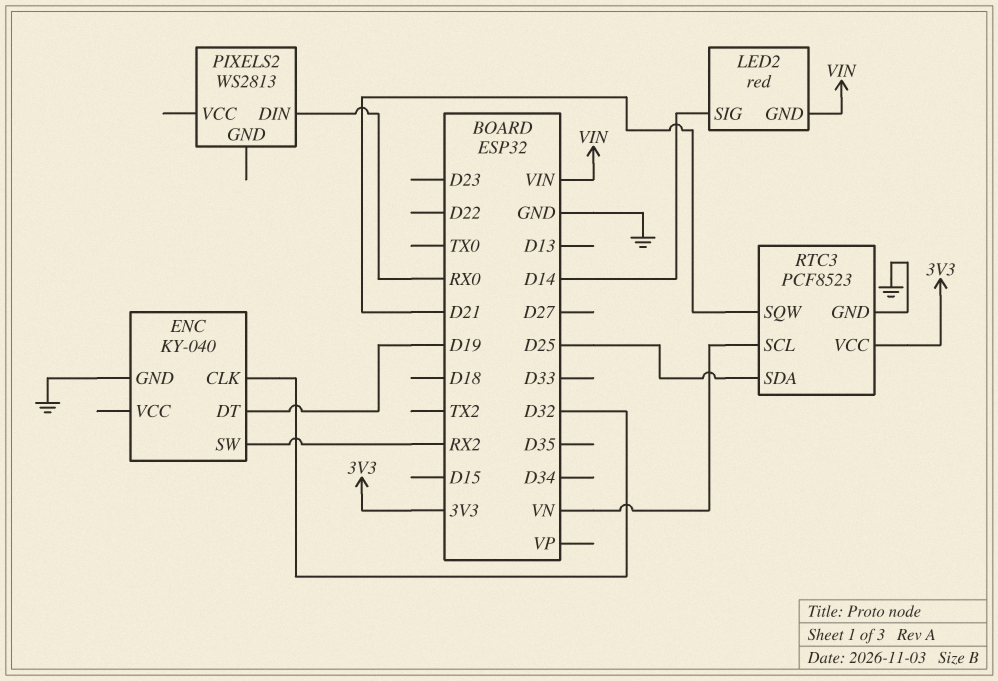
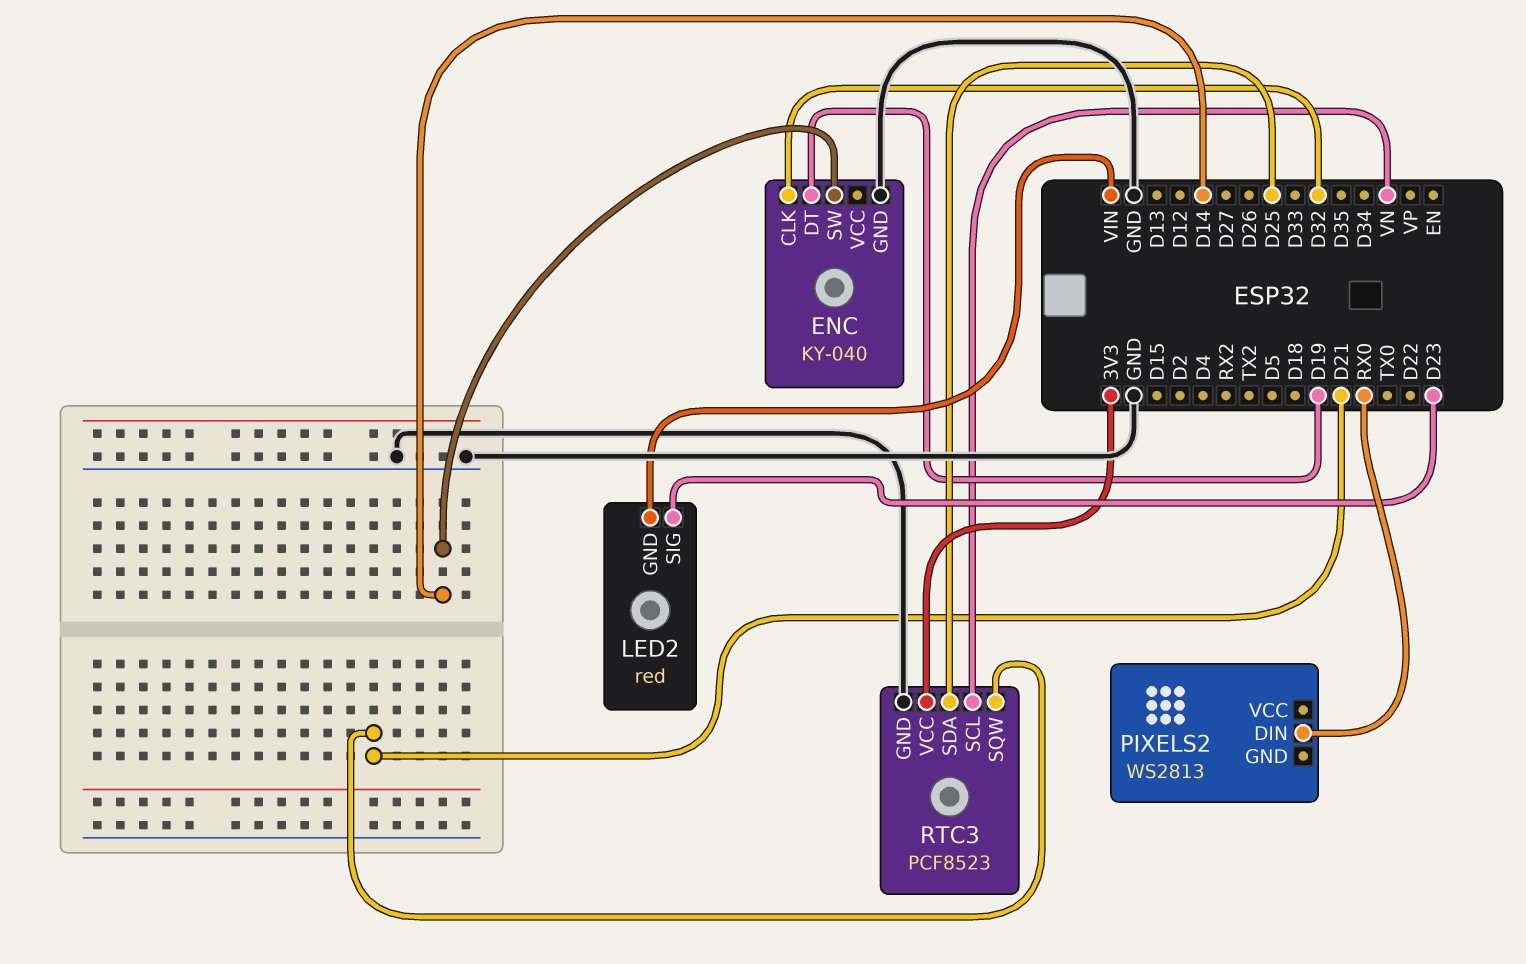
ENC pin SW: RX2 -> D14
LED2 pin SIG: D14 -> D23

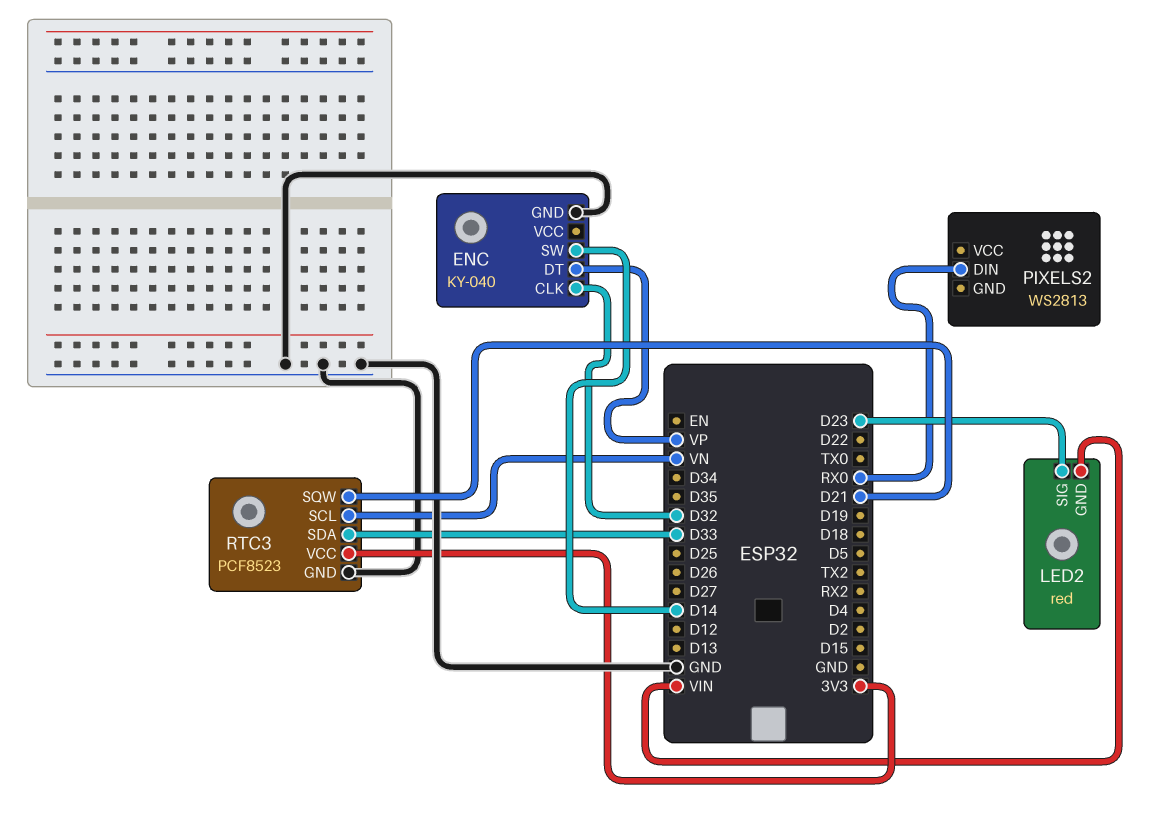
ENC pin DT: D19 -> VP
RTC3 pin SDA: D25 -> D33

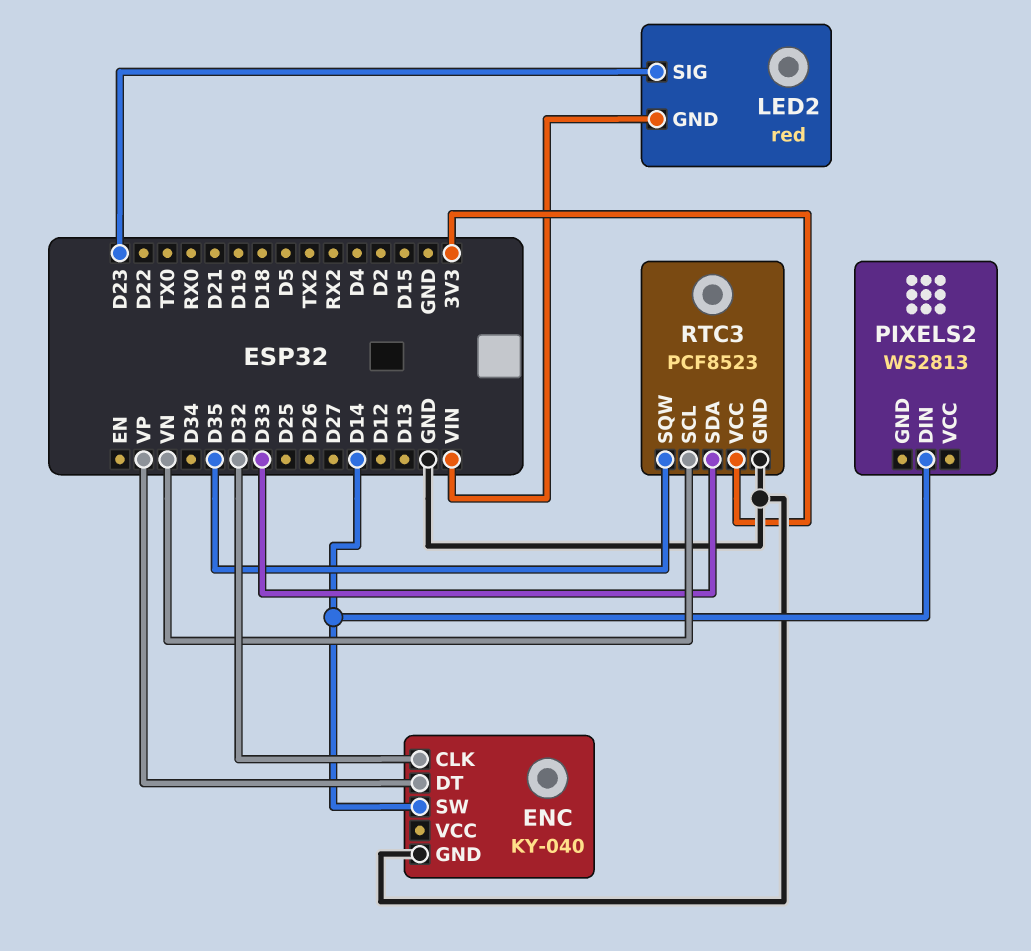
PIXELS2 pin DIN: RX0 -> D14
RTC3 pin SQW: D21 -> D35

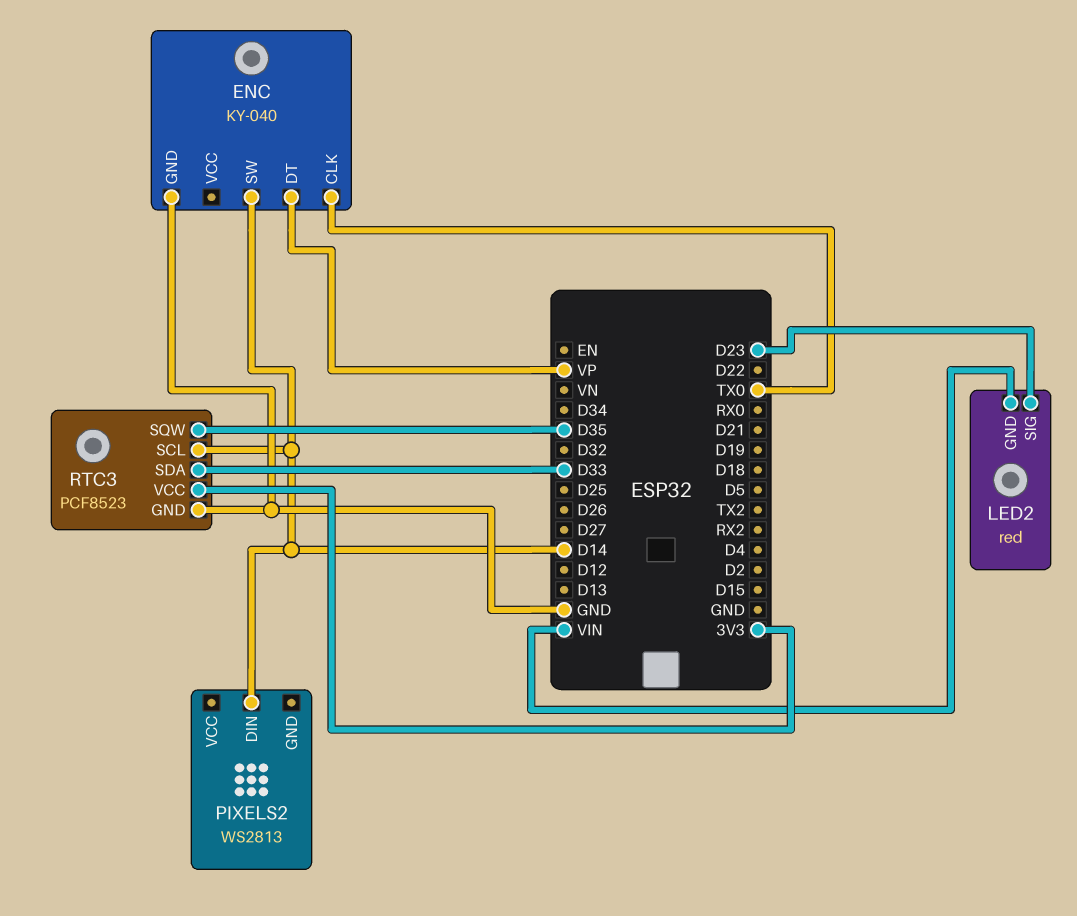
ENC pin CLK: D32 -> TX0
RTC3 pin SCL: VN -> D14

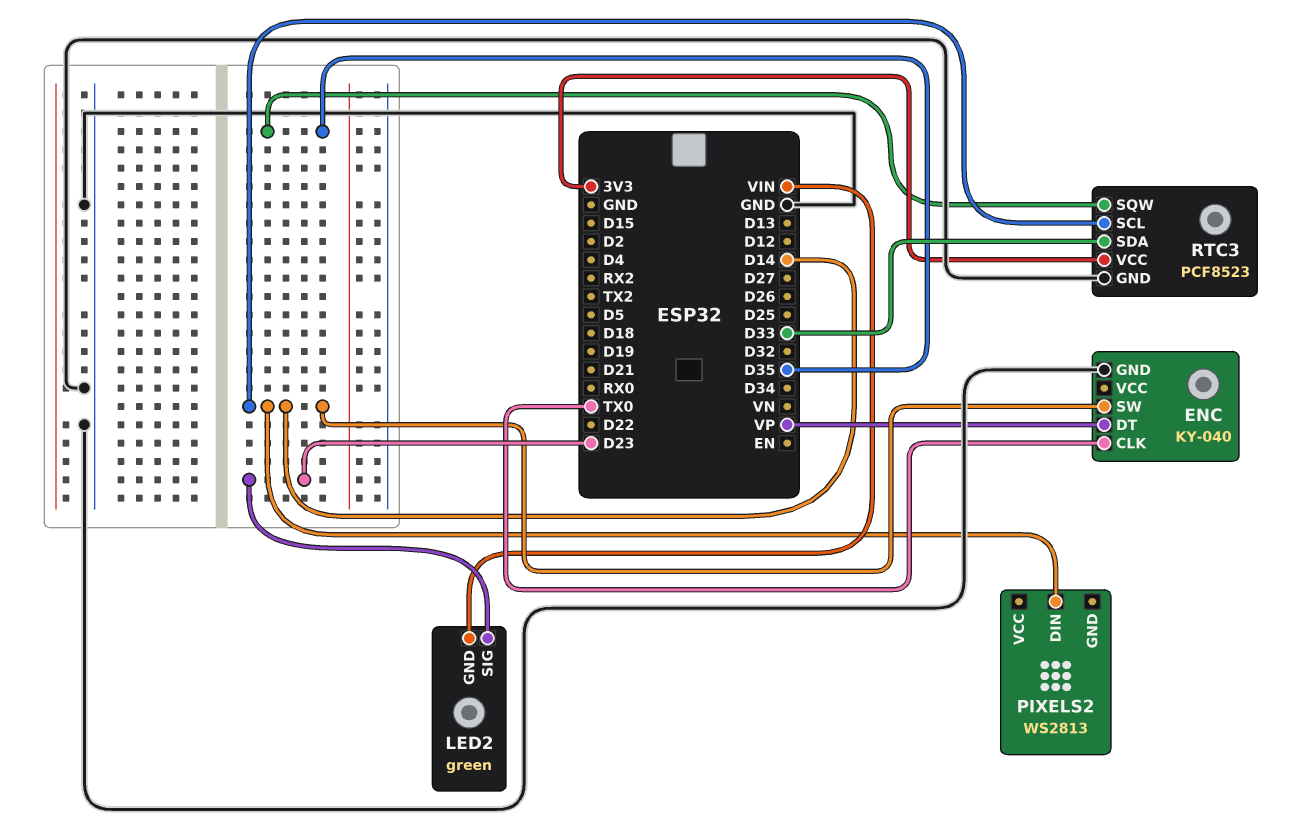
LED2: red -> green

